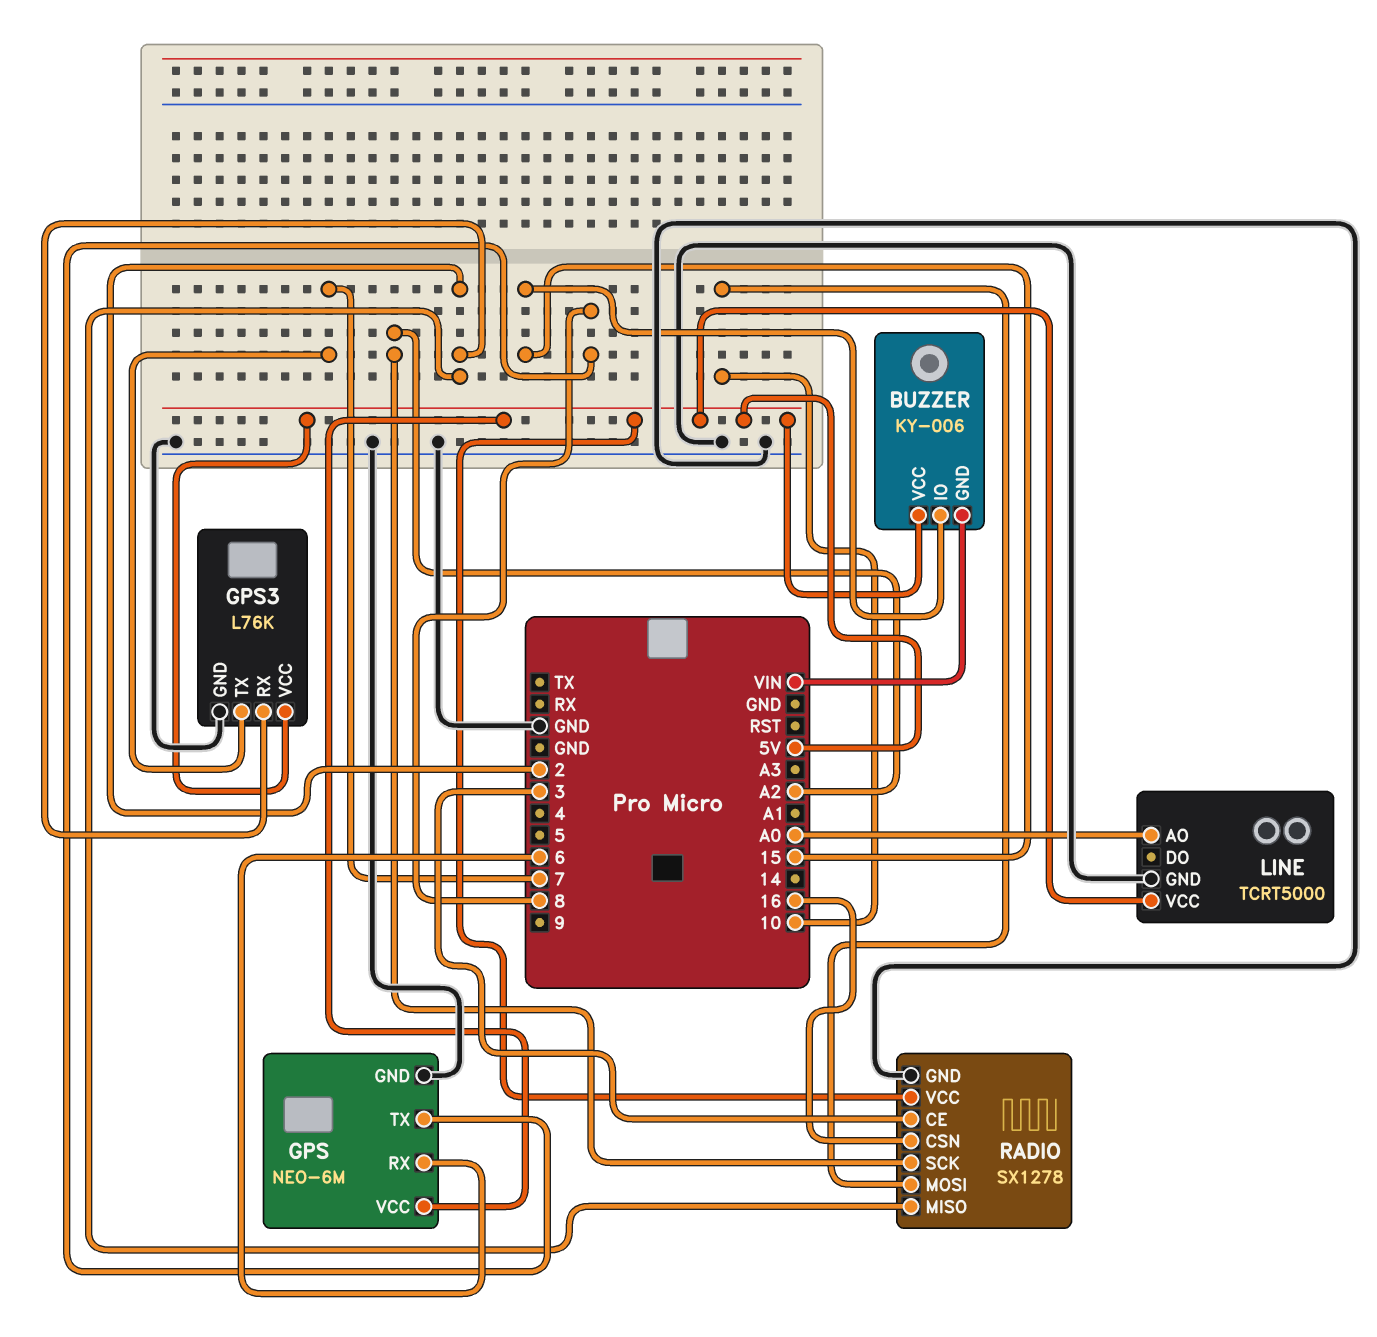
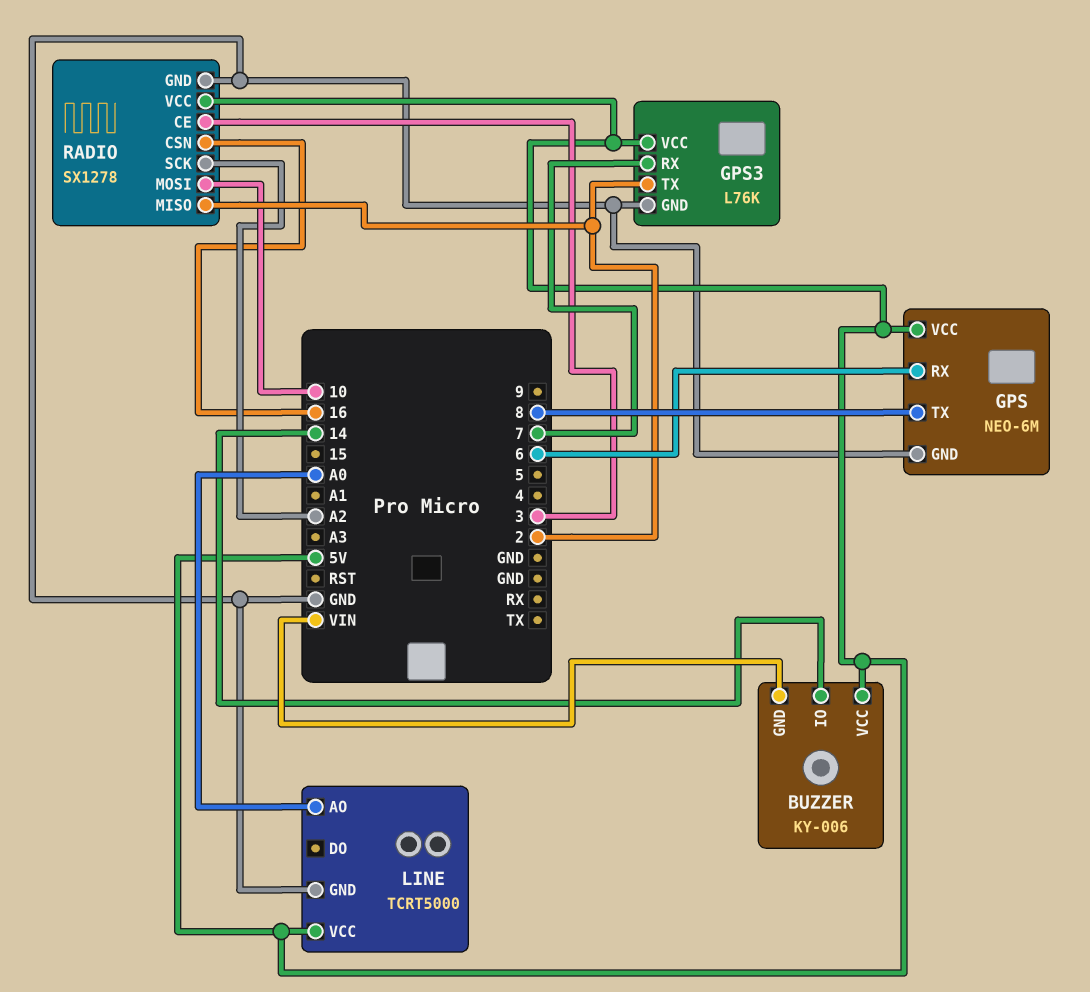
BUZZER pin IO: 15 -> 14
GPS3 pin RX: 2 -> 7
GPS3 pin TX: 7 -> 2

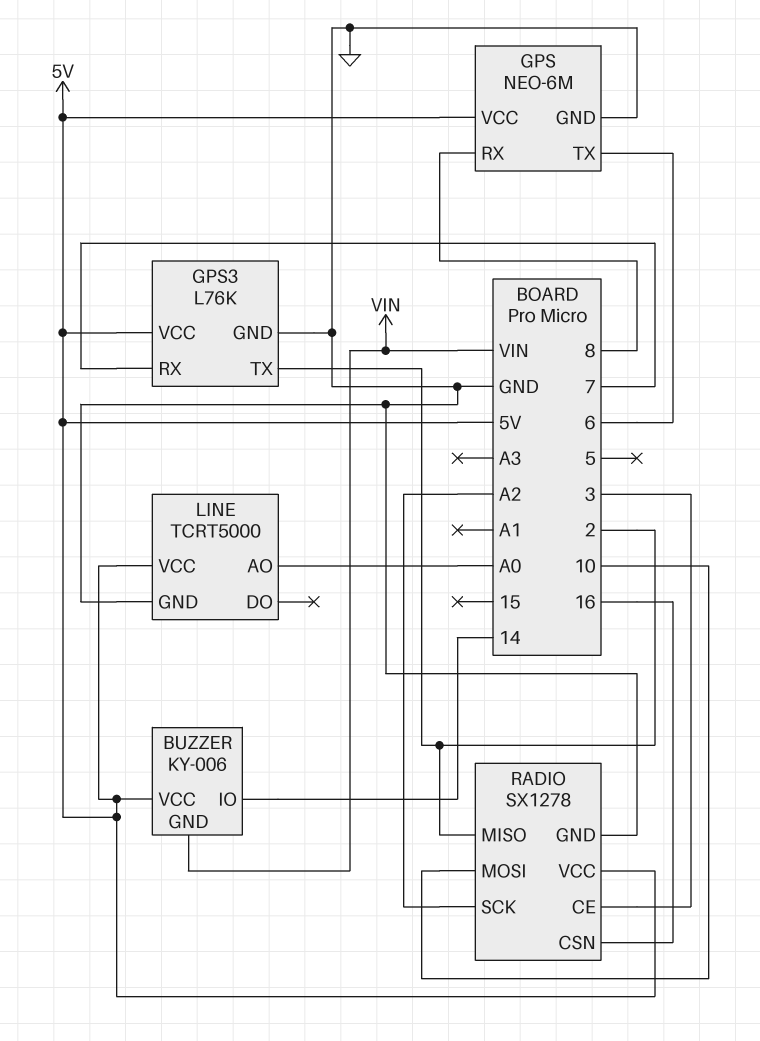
GPS pin RX: 6 -> 8
GPS pin TX: 8 -> 6

